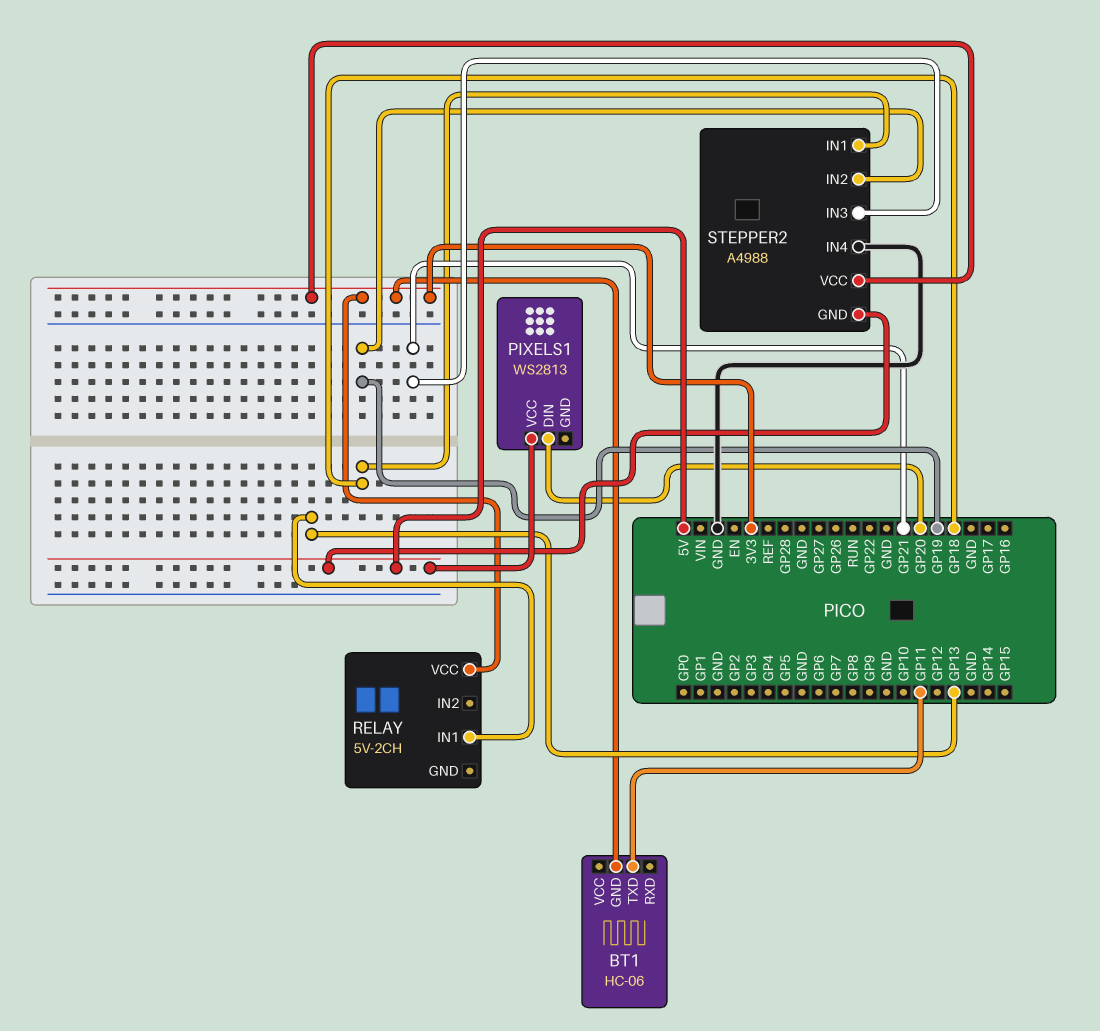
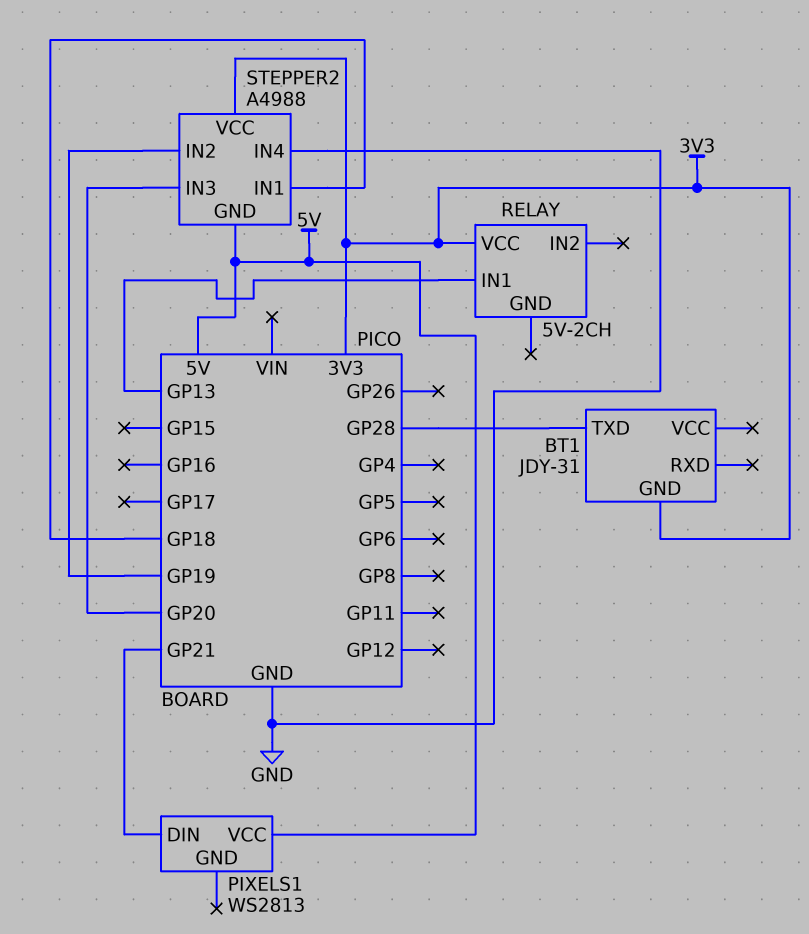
BT1: HC-06 -> JDY-31
BT1 pin TXD: GP11 -> GP28
PIXELS1 pin DIN: GP20 -> GP21
STEPPER2 pin IN3: GP21 -> GP20

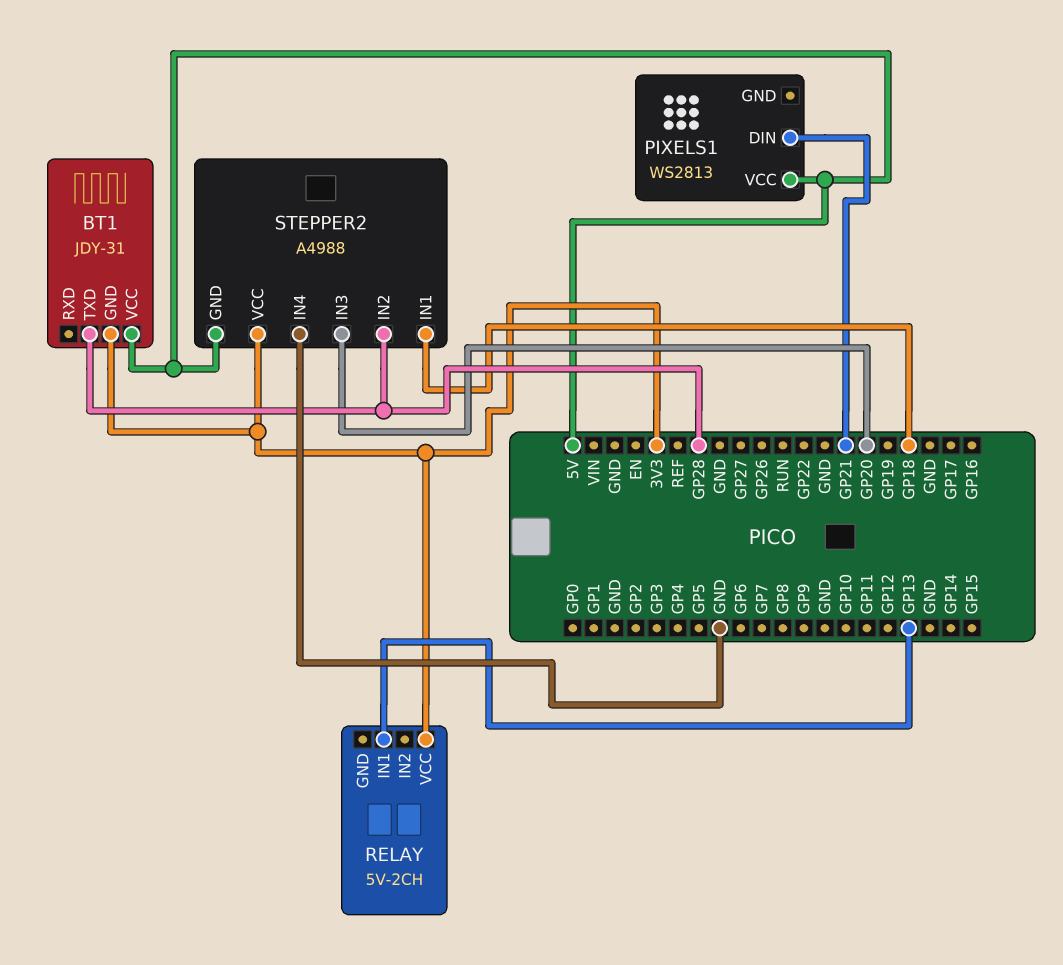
BT1 pin VCC: none -> 5V
STEPPER2 pin IN2: GP19 -> GP28

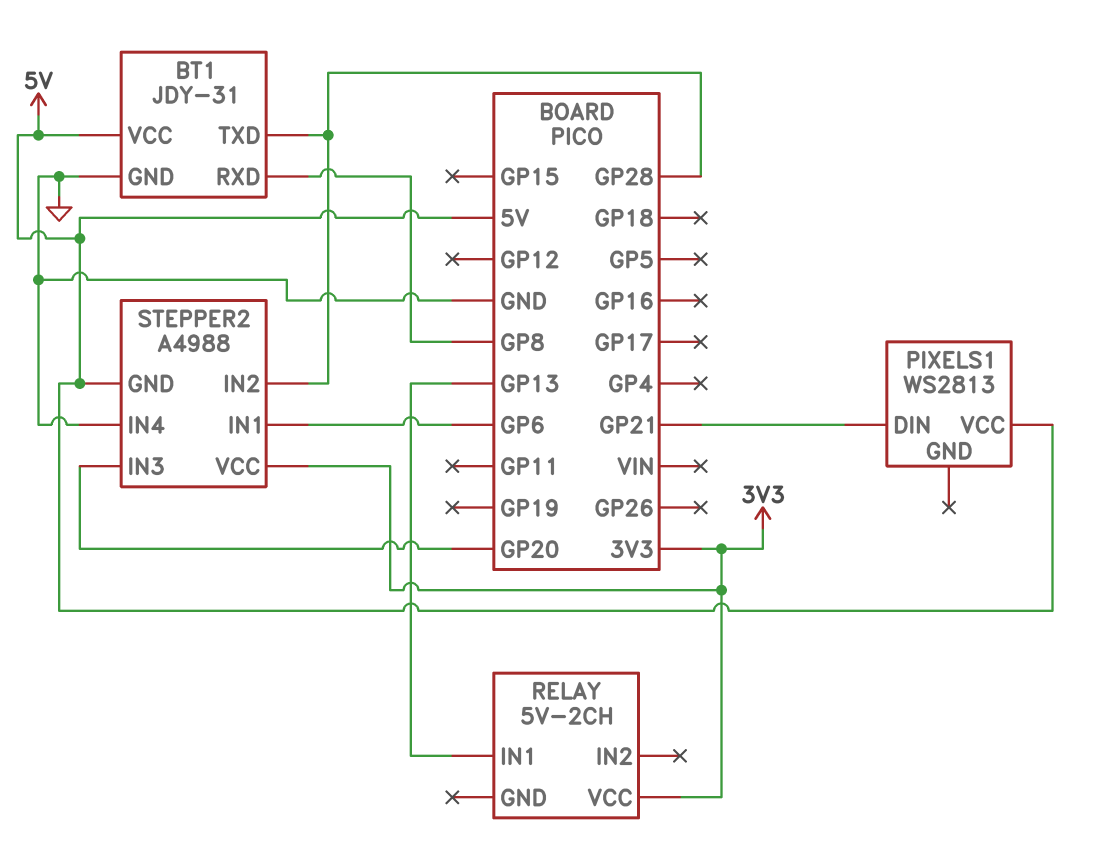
BT1 pin GND: 3V3 -> GND
BT1 pin RXD: none -> GP8
STEPPER2 pin IN1: GP18 -> GP6

